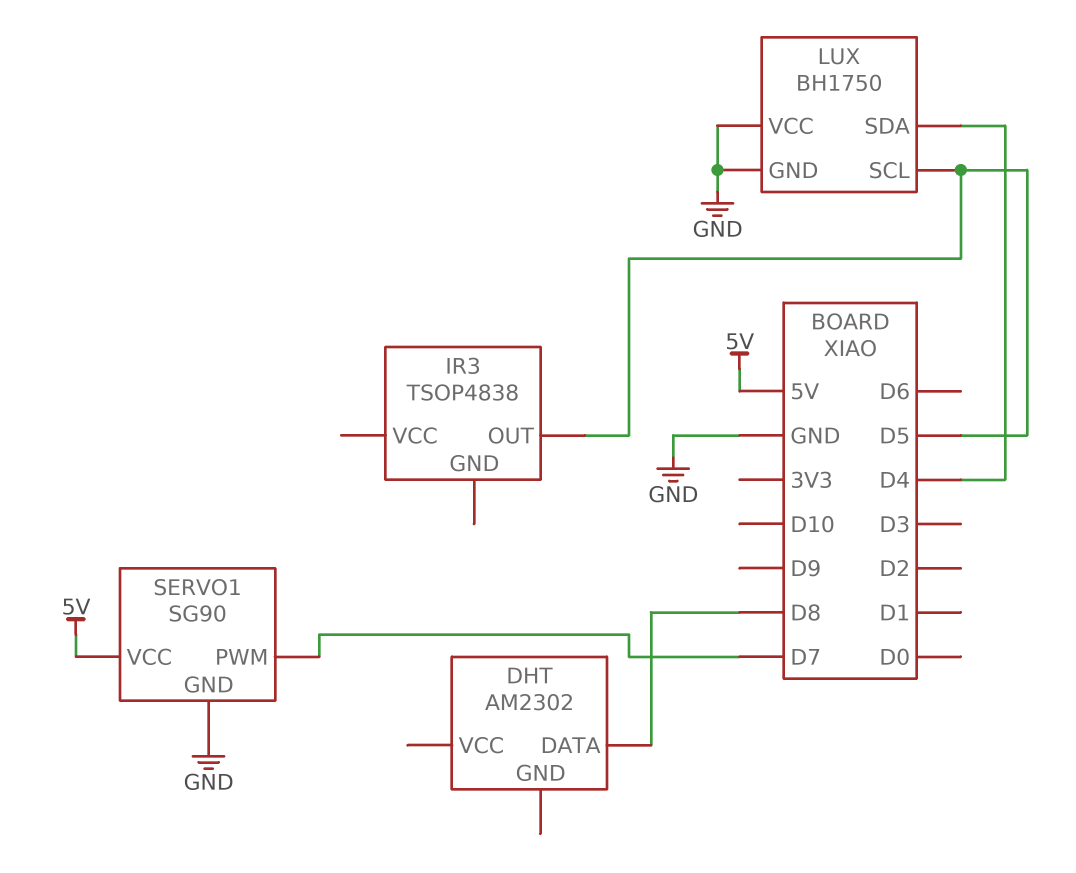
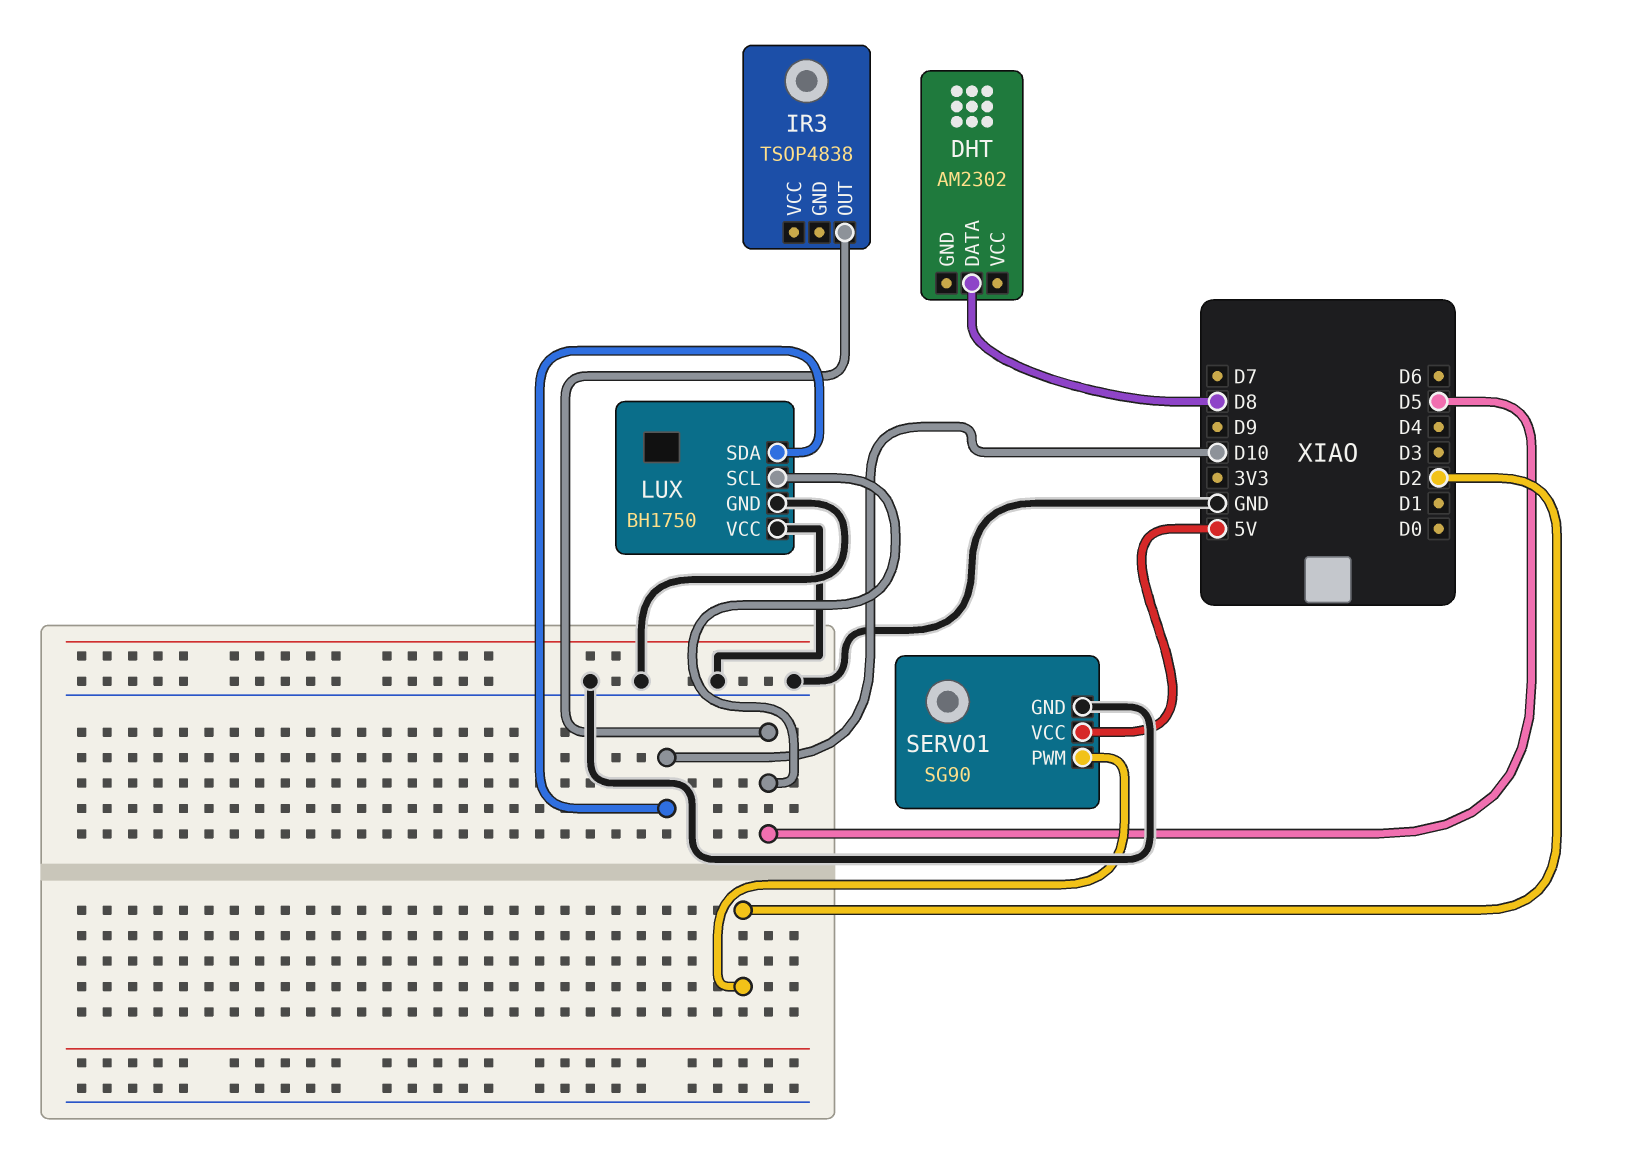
LUX pin SDA: D4 -> D10
SERVO1 pin PWM: D7 -> D2

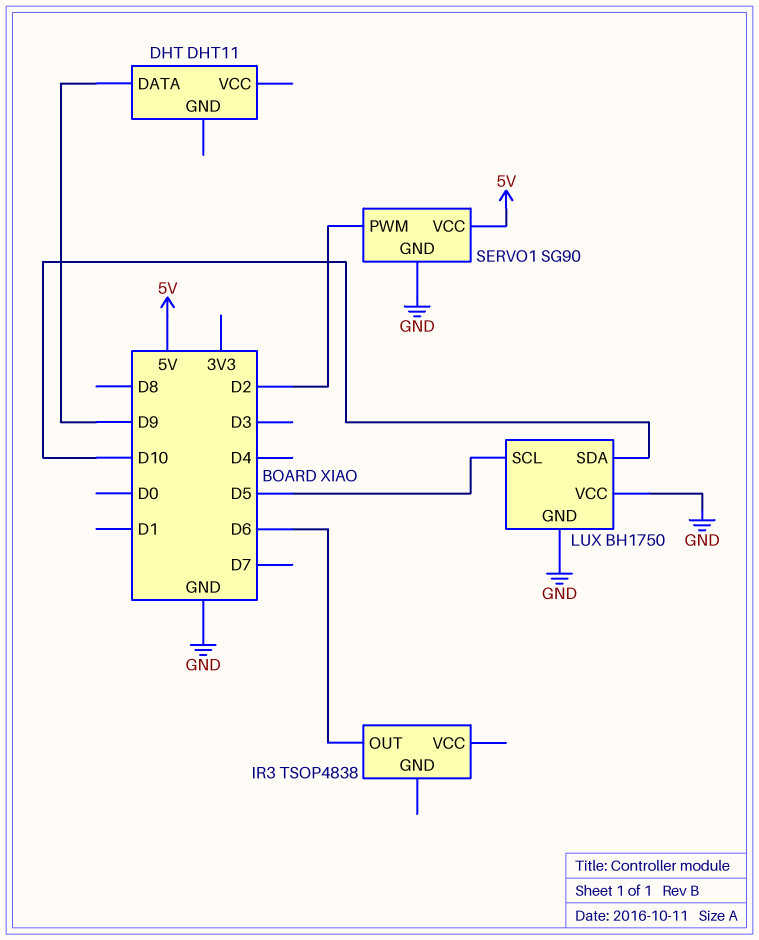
DHT: AM2302 -> DHT11
DHT pin DATA: D8 -> D9
IR3 pin OUT: D5 -> D6

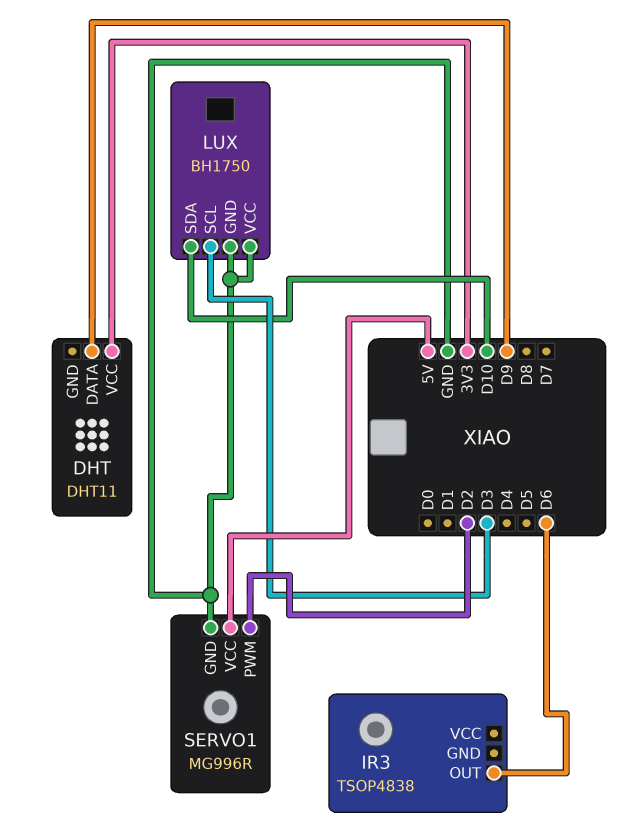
DHT pin VCC: none -> 3V3
LUX pin SCL: D5 -> D3
SERVO1: SG90 -> MG996R

